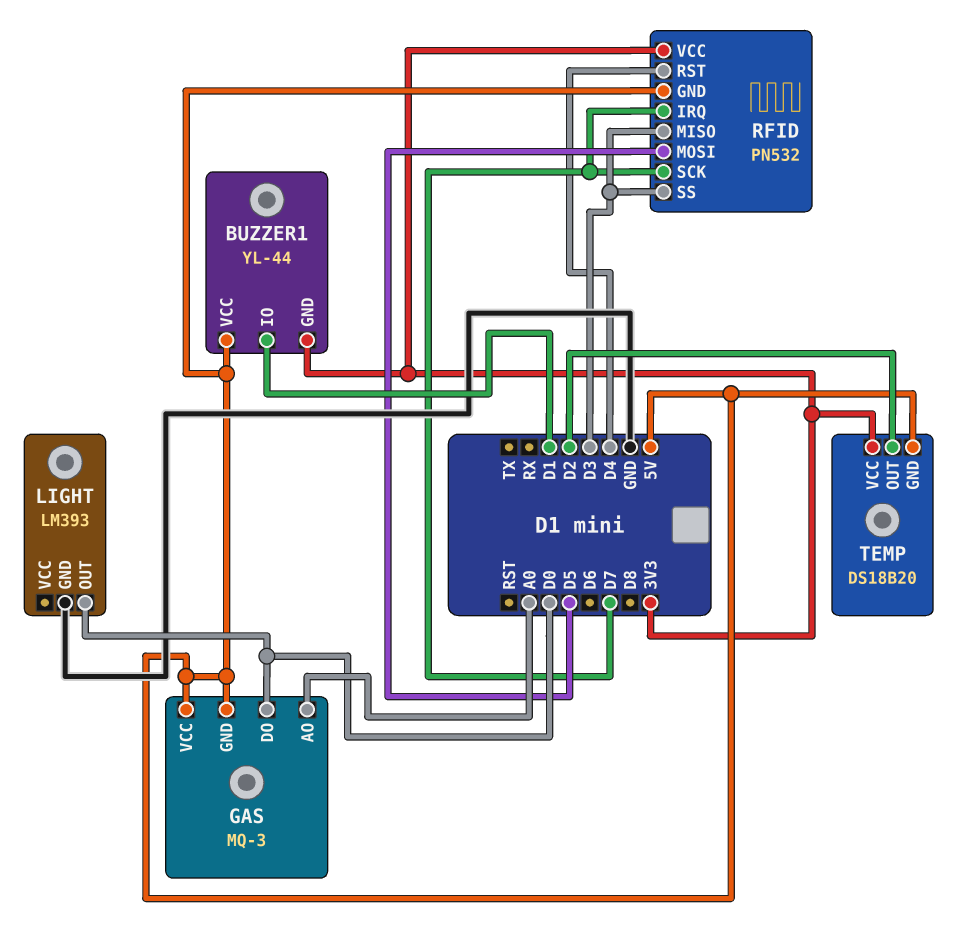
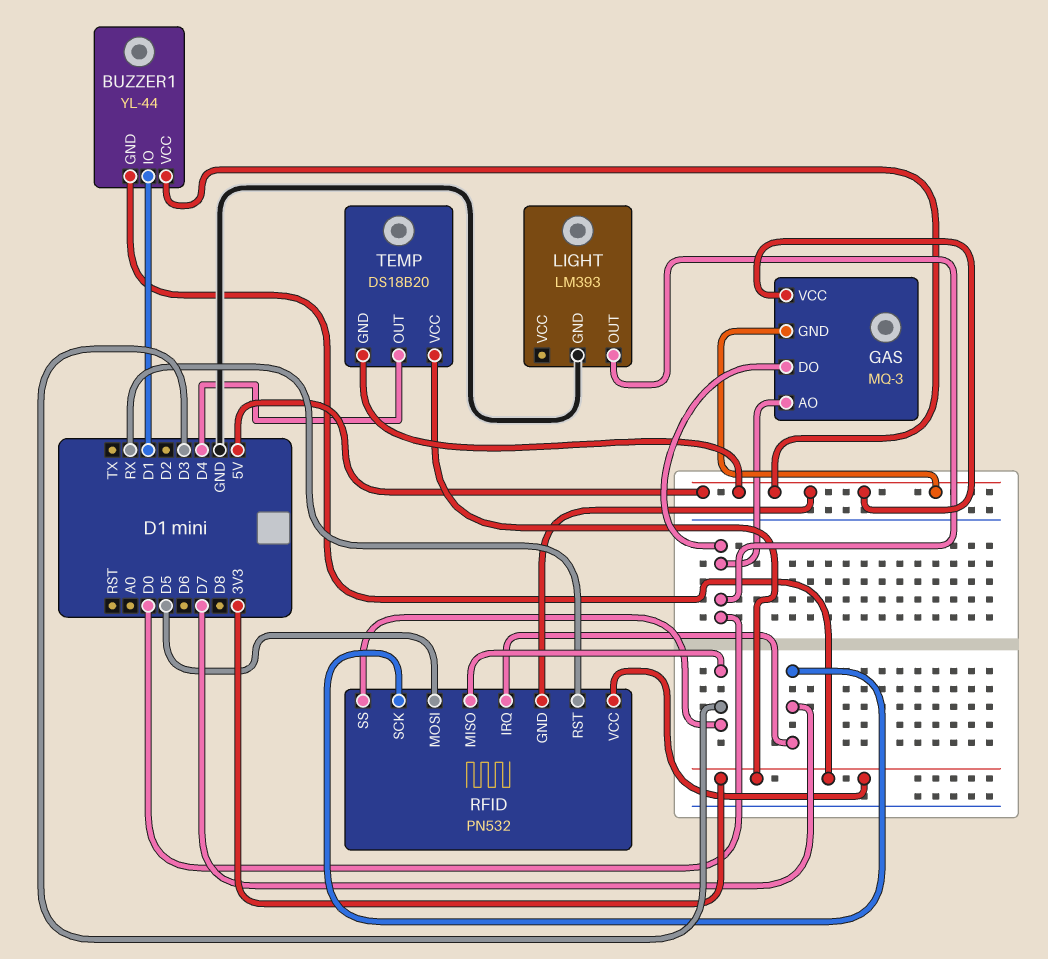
GAS pin AO: A0 -> D0
RFID pin RST: D4 -> RX
TEMP pin OUT: D2 -> D4

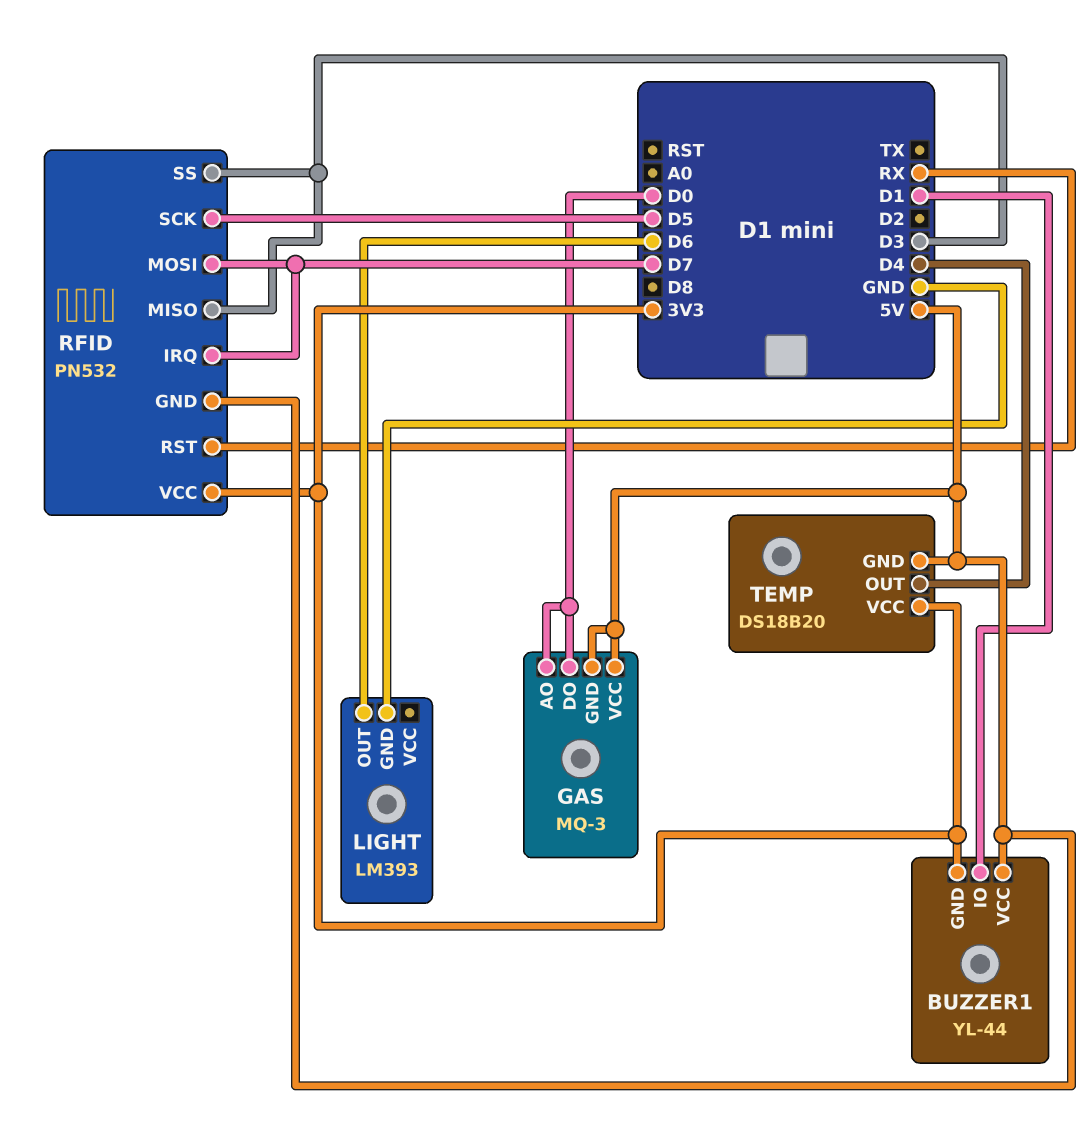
LIGHT pin OUT: D0 -> D6
RFID pin MOSI: D5 -> D7
RFID pin SCK: D7 -> D5

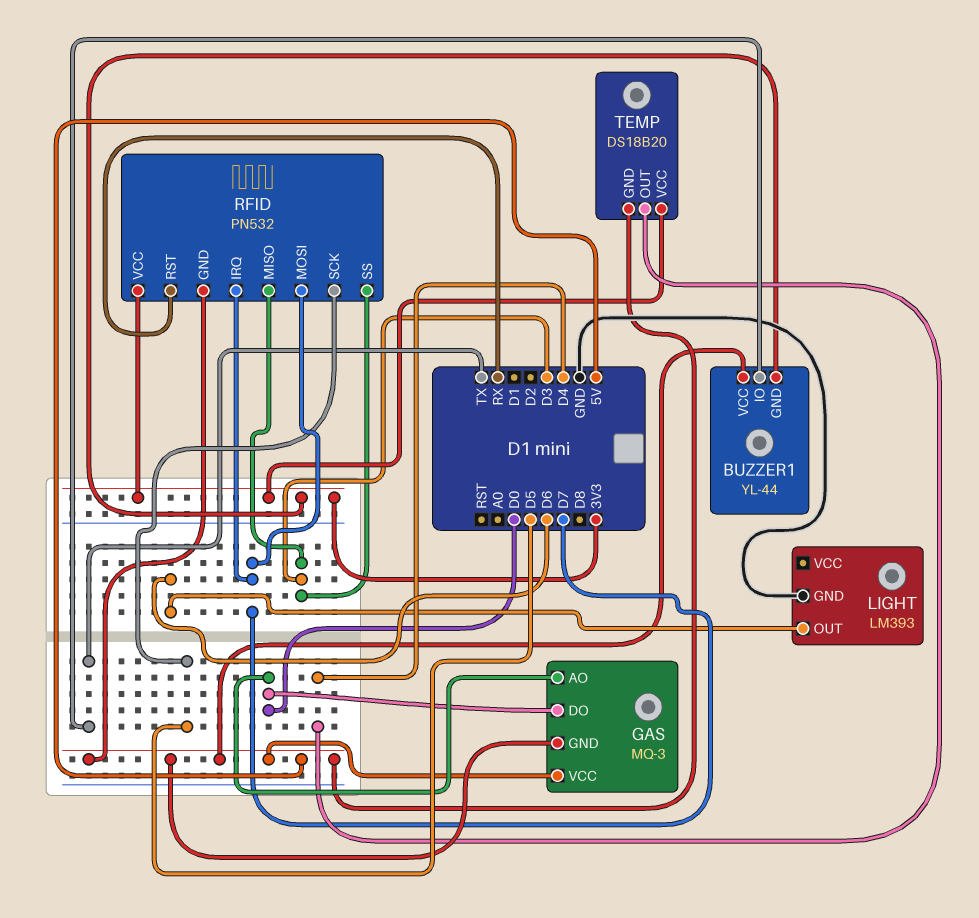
BUZZER1 pin IO: D1 -> TX

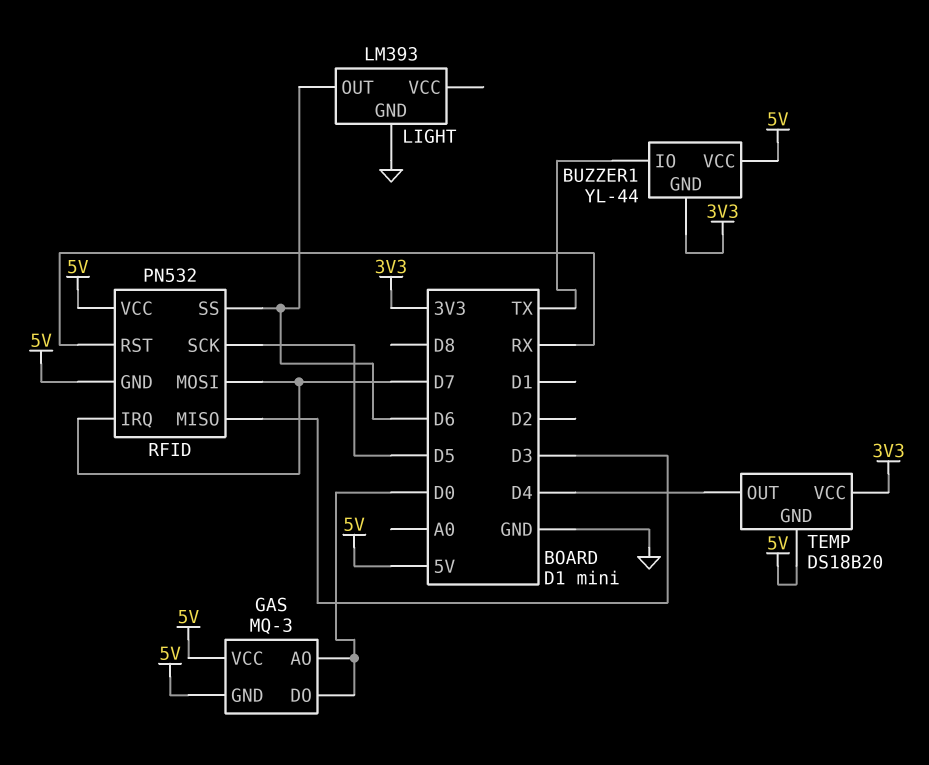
RFID pin SS: D3 -> D6
RFID pin VCC: 3V3 -> 5V

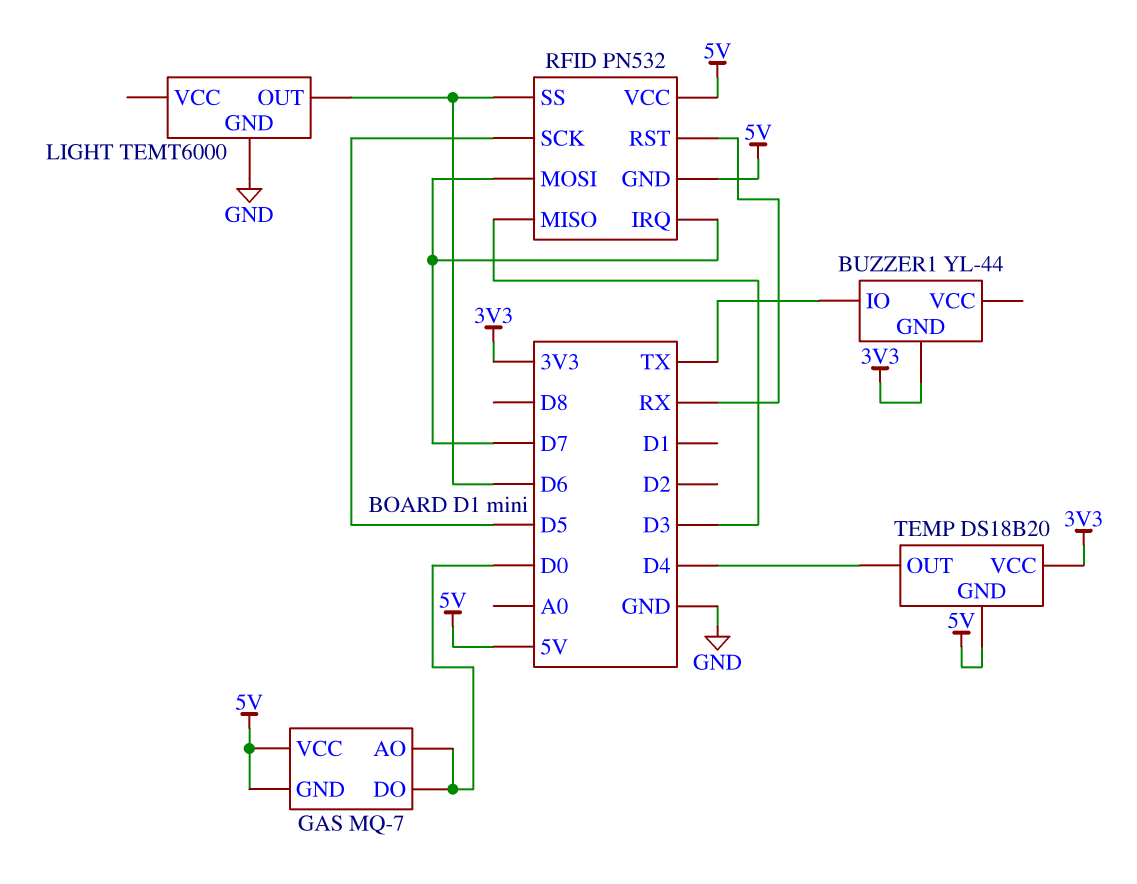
BUZZER1 pin VCC: 5V -> none
GAS: MQ-3 -> MQ-7
LIGHT: LM393 -> TEMT6000

